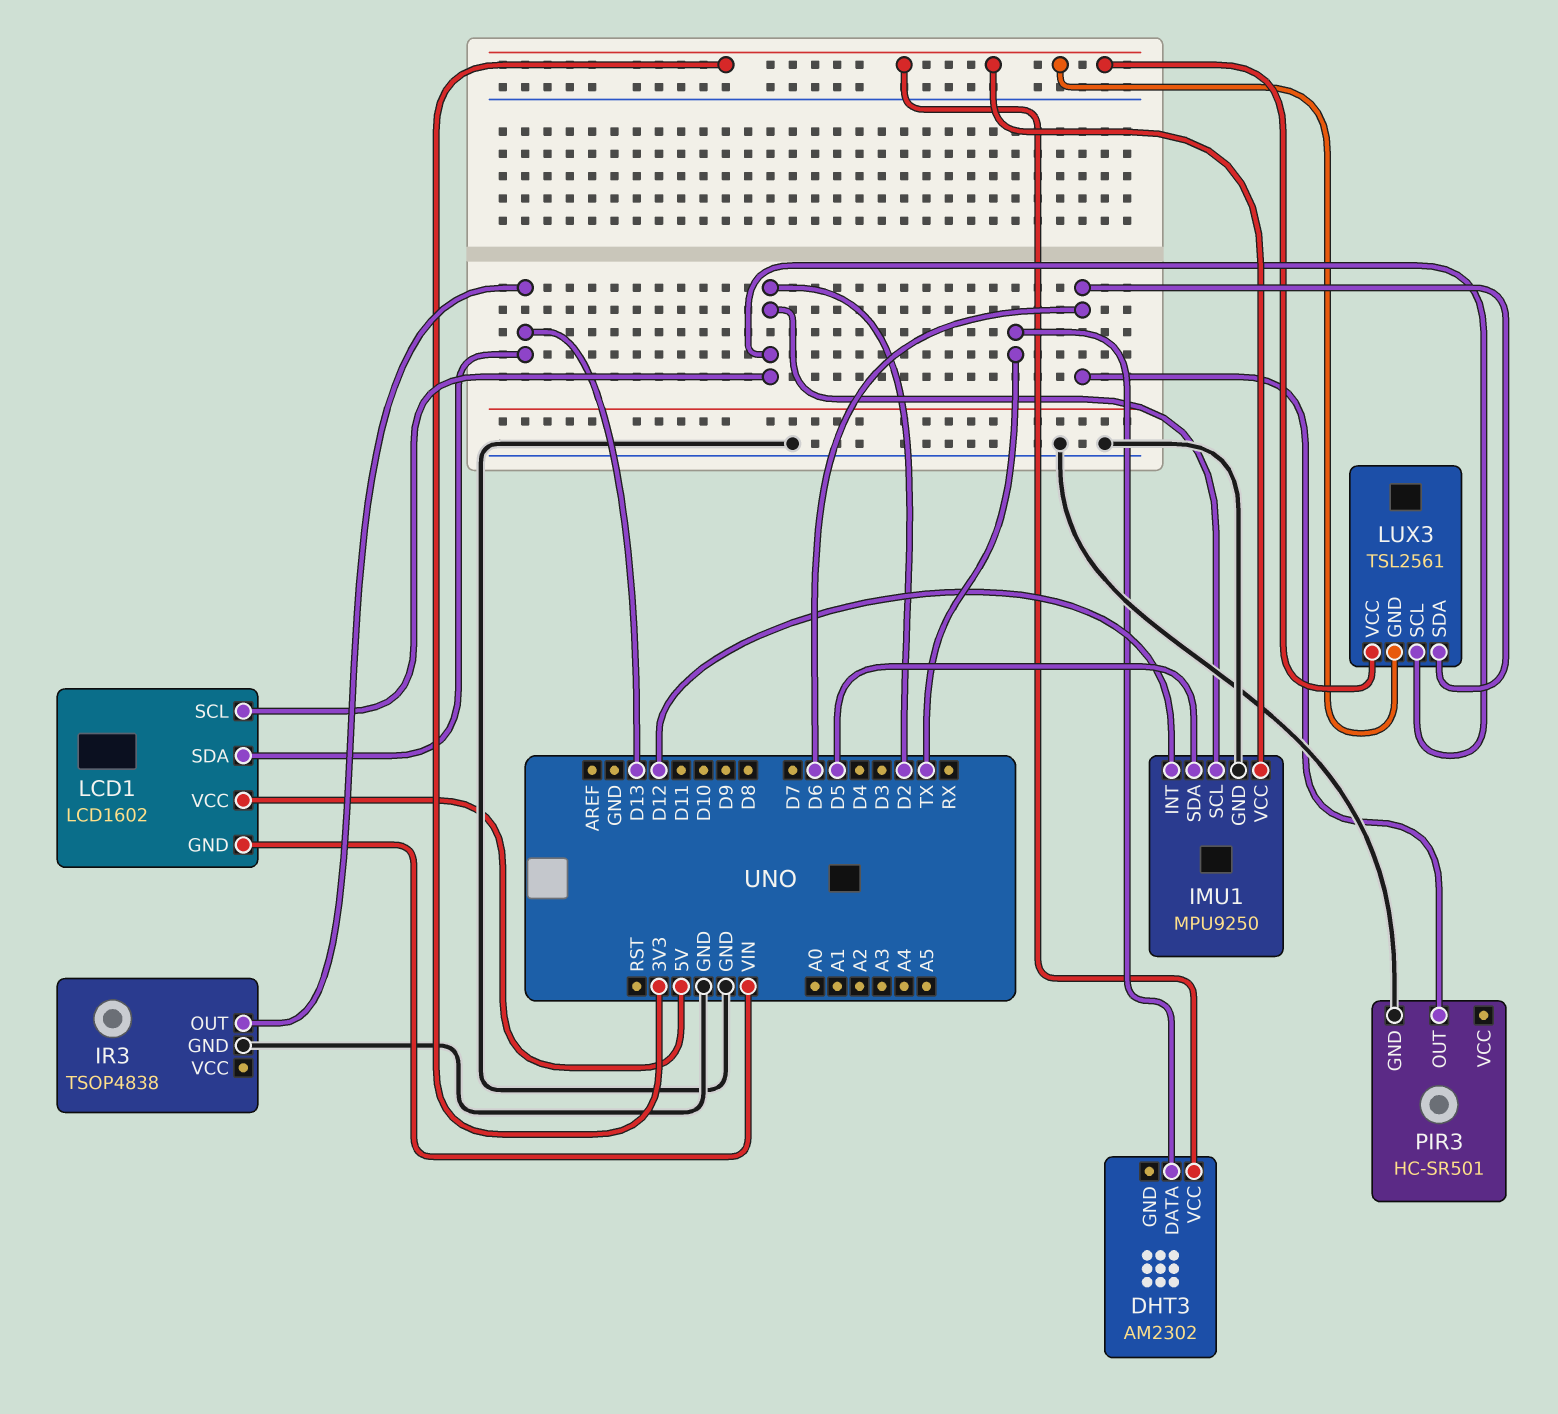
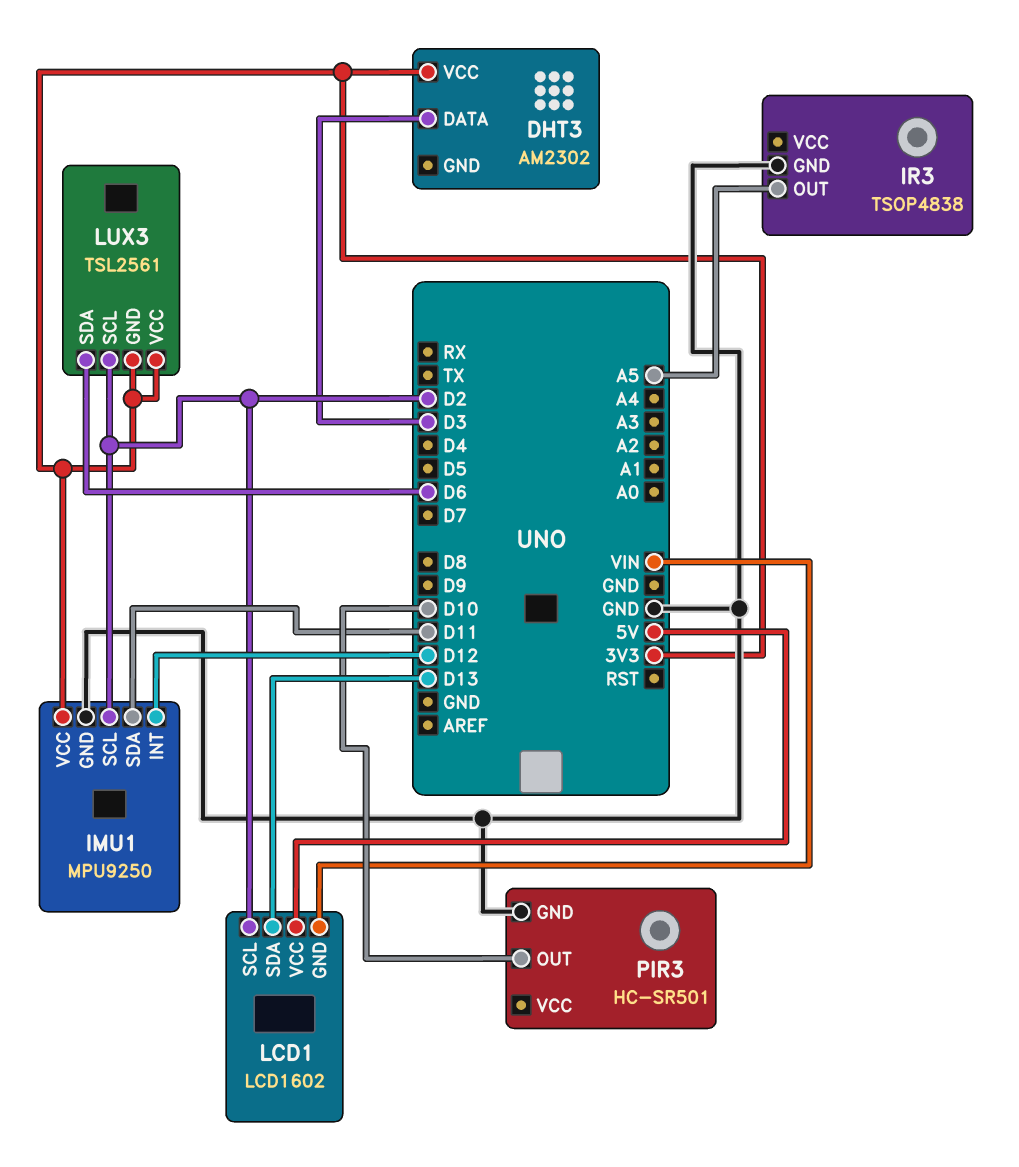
DHT3 pin DATA: TX -> D3
IMU1 pin SDA: D5 -> D11
IR3 pin OUT: D13 -> A5
PIR3 pin OUT: D6 -> D10

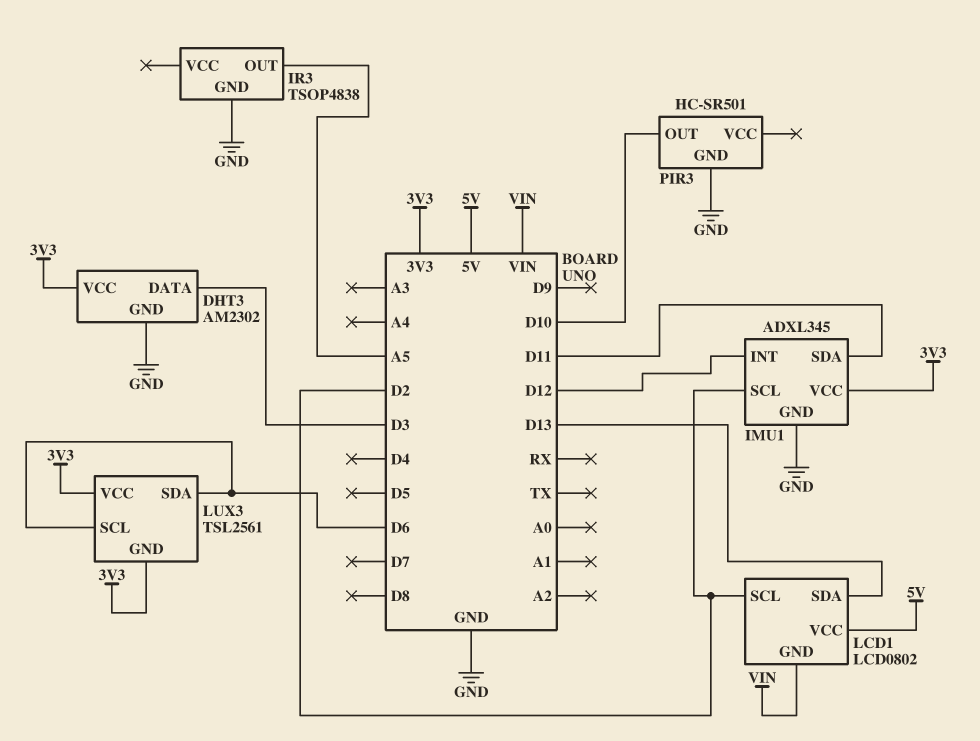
DHT3 pin GND: none -> GND
IMU1: MPU9250 -> ADXL345
LCD1: LCD1602 -> LCD0802
LUX3 pin SCL: D2 -> D6

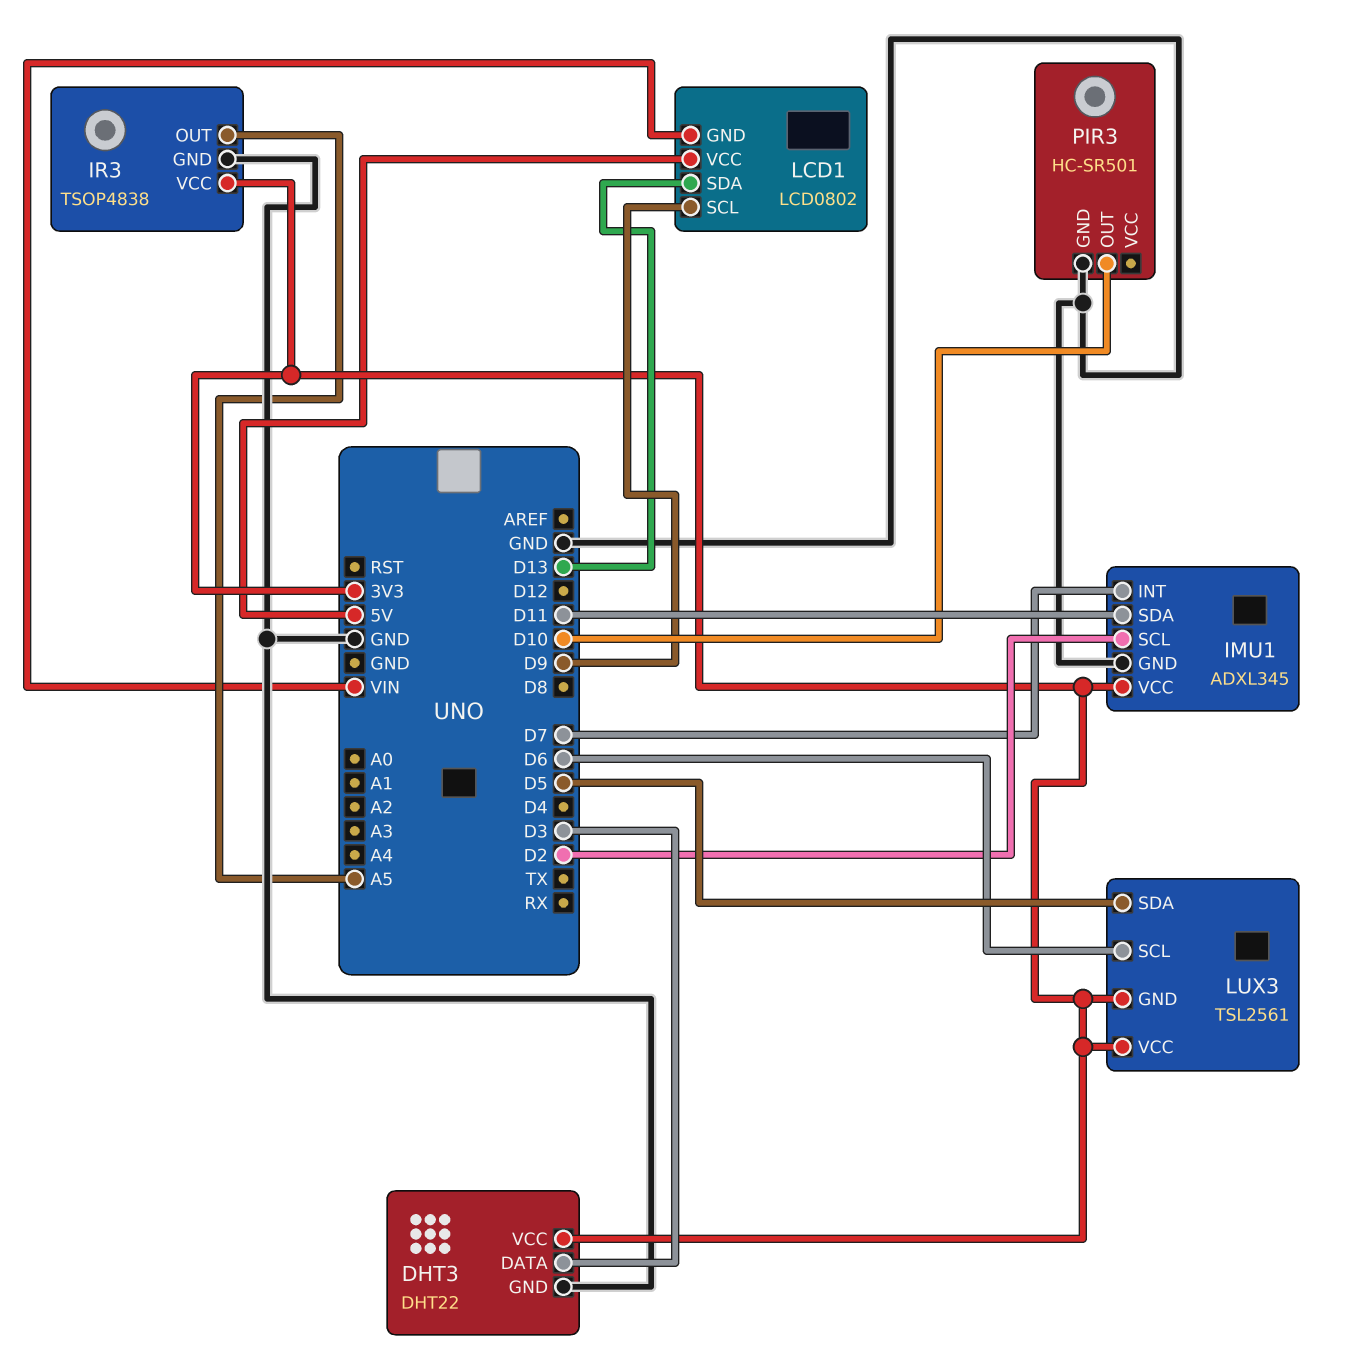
DHT3: AM2302 -> DHT22
IMU1 pin INT: D12 -> D7
IR3 pin VCC: none -> 3V3
LCD1 pin SCL: D2 -> D9
LUX3 pin SDA: D6 -> D5

